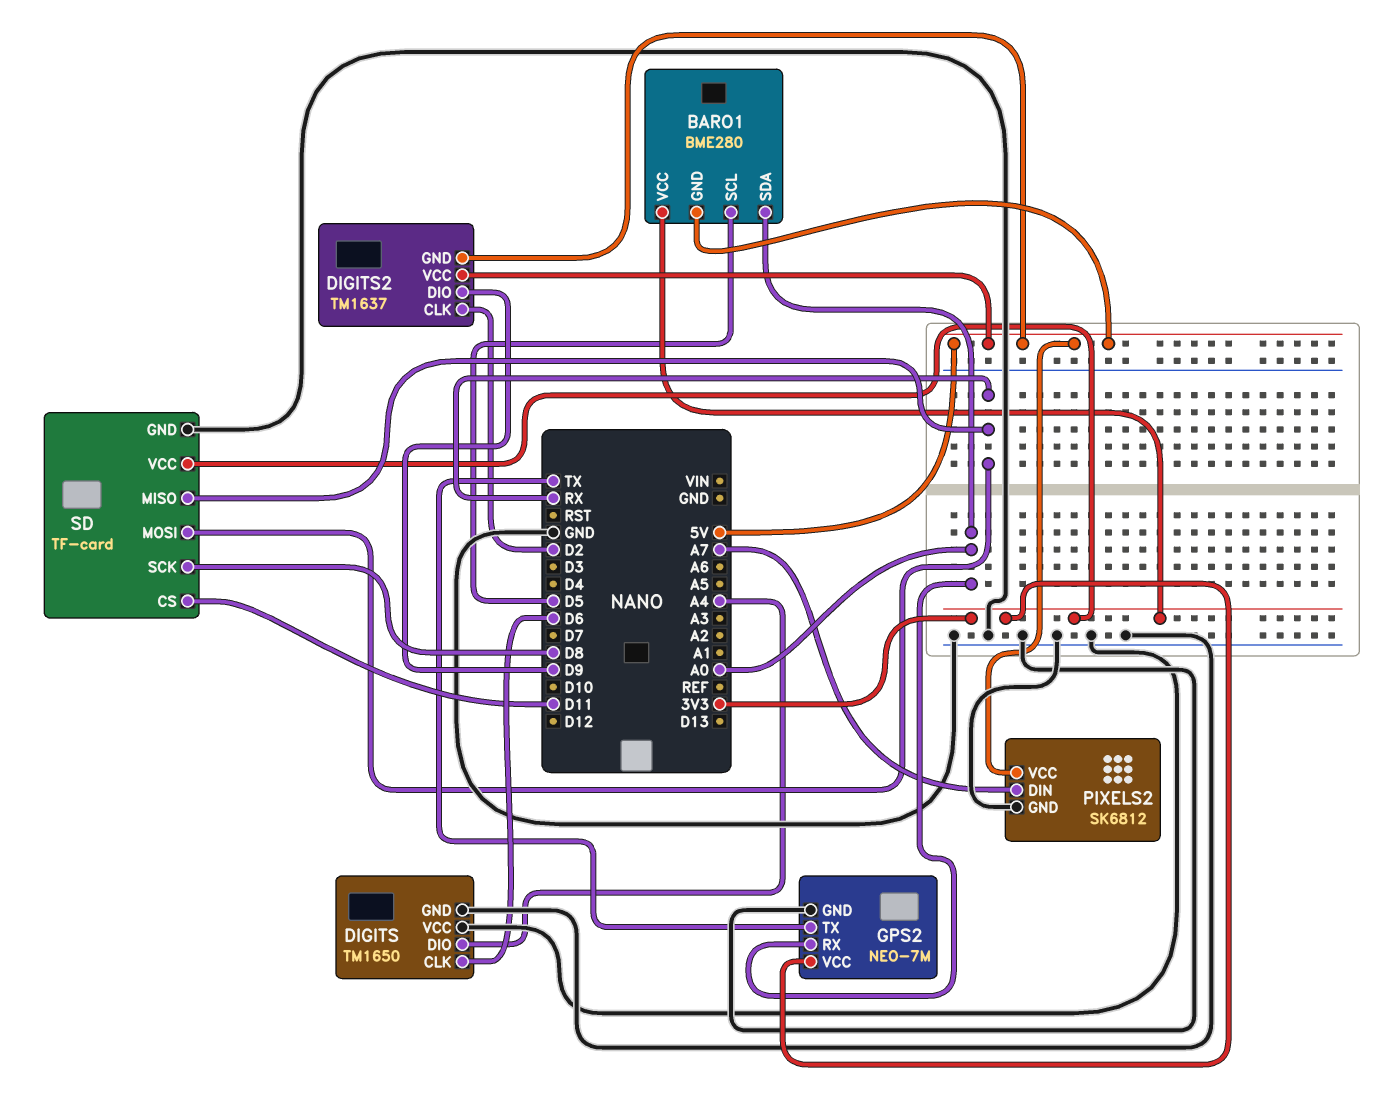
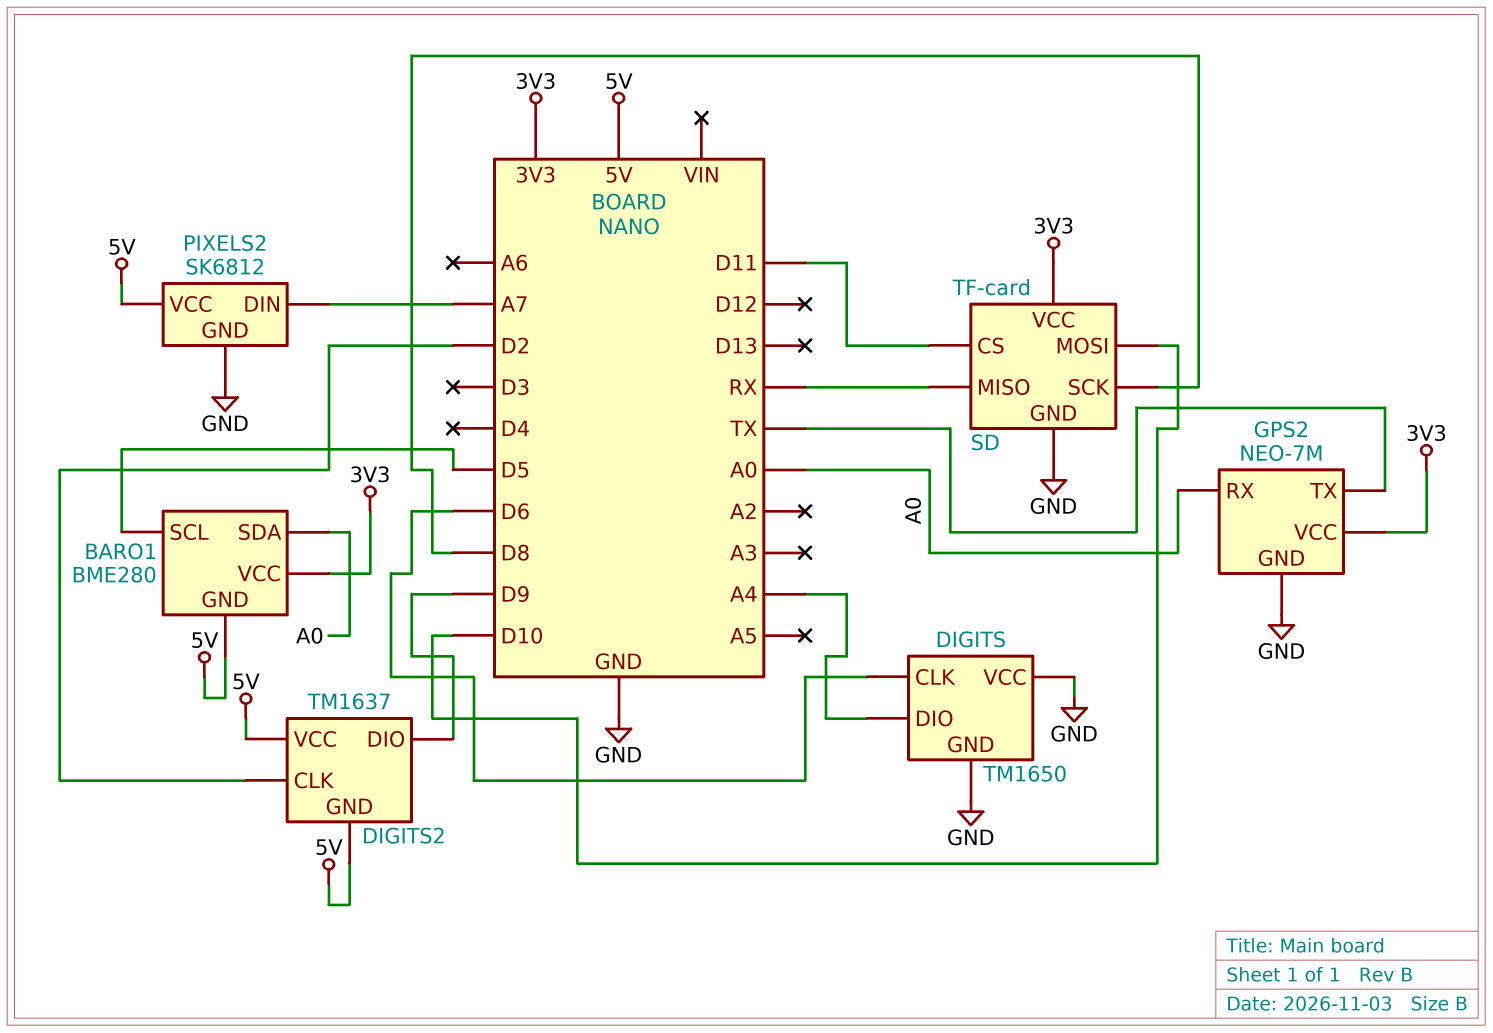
SD pin MOSI: RX -> D10

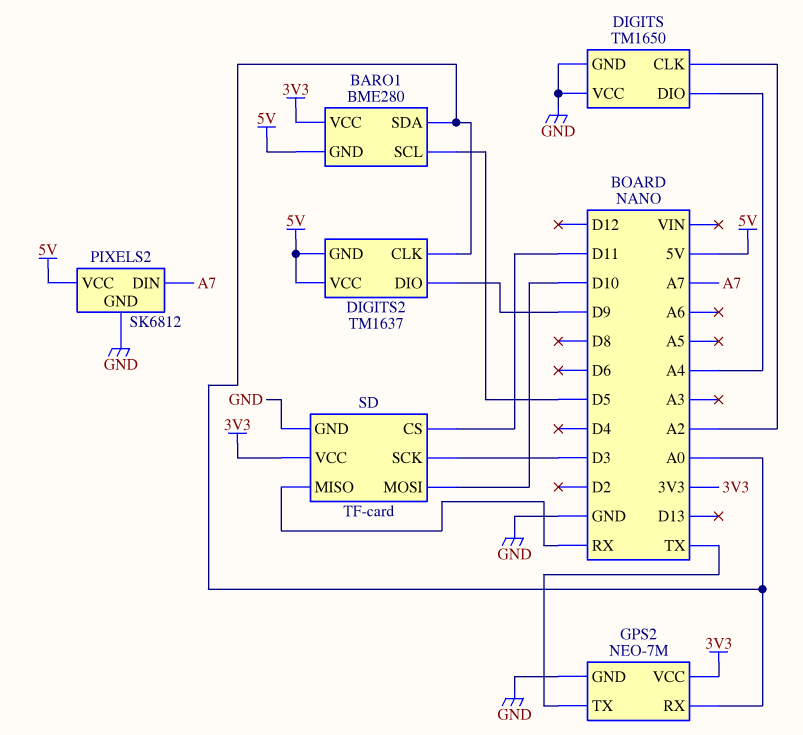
DIGITS pin CLK: D6 -> A2
DIGITS2 pin CLK: D2 -> A0
SD pin SCK: D8 -> D3

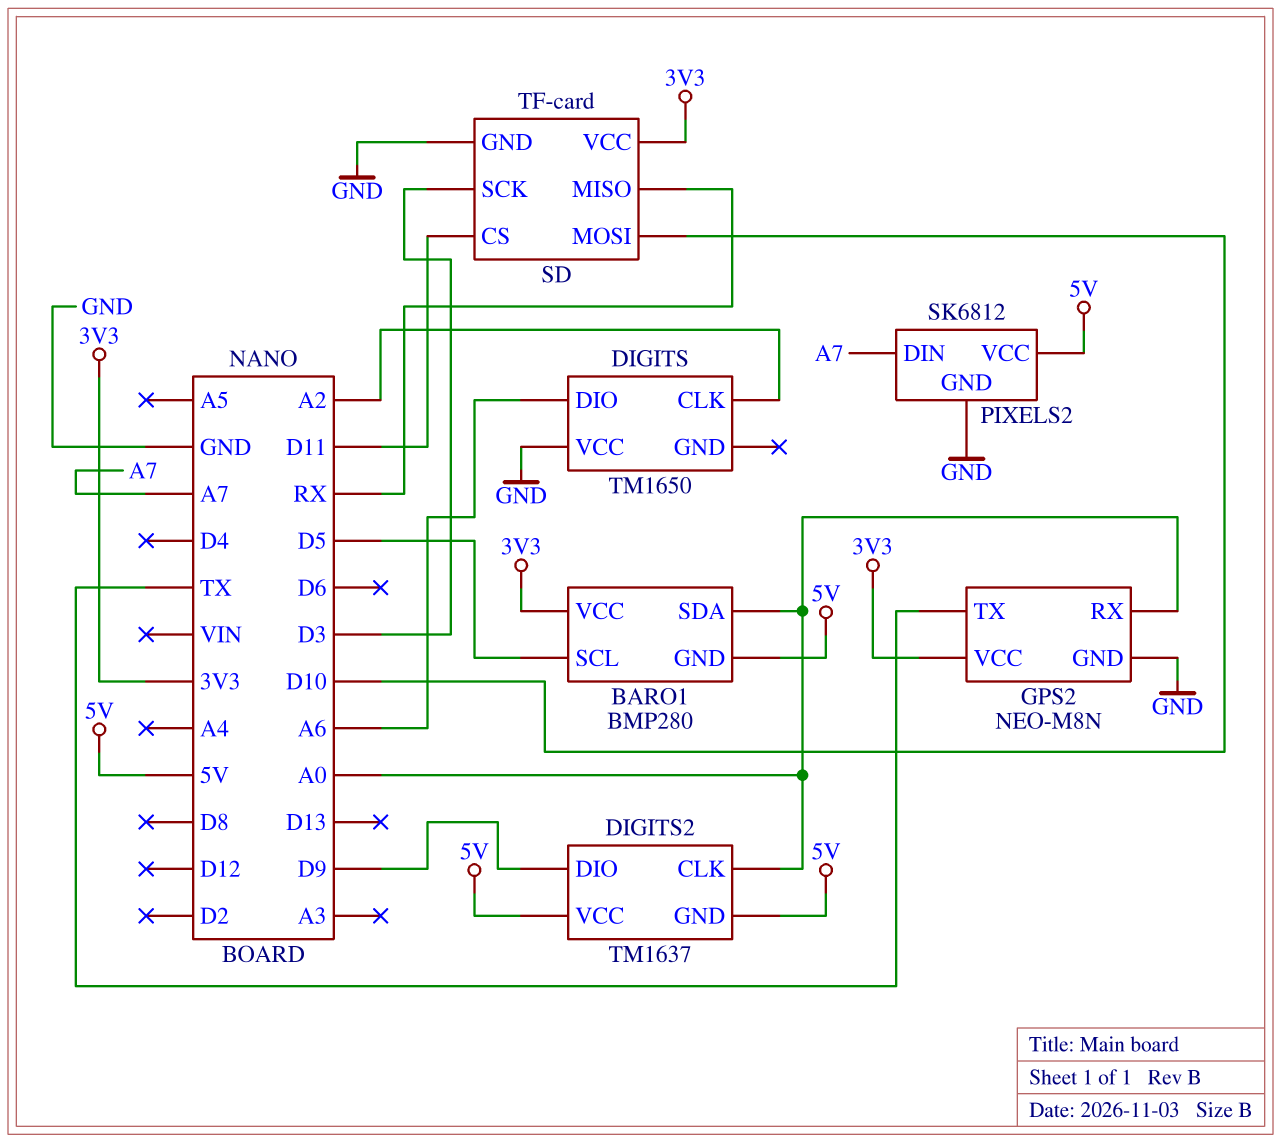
BARO1: BME280 -> BMP280
DIGITS pin DIO: A4 -> A6
DIGITS pin GND: GND -> none
GPS2: NEO-7M -> NEO-M8N

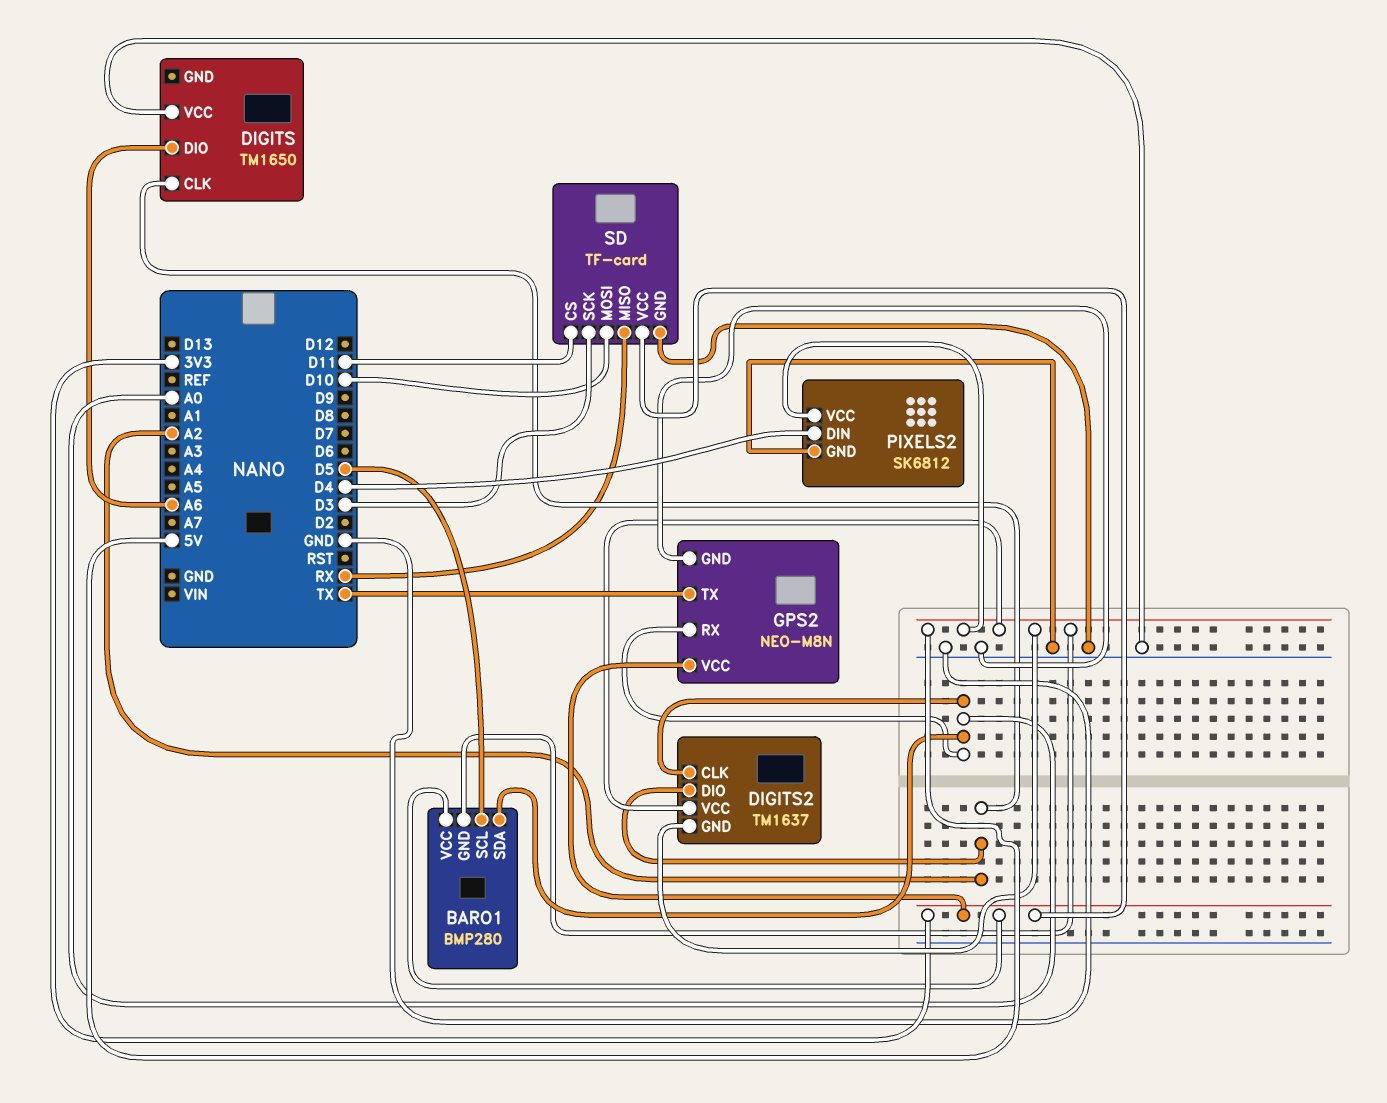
DIGITS2 pin DIO: D9 -> A2
PIXELS2 pin DIN: A7 -> D4

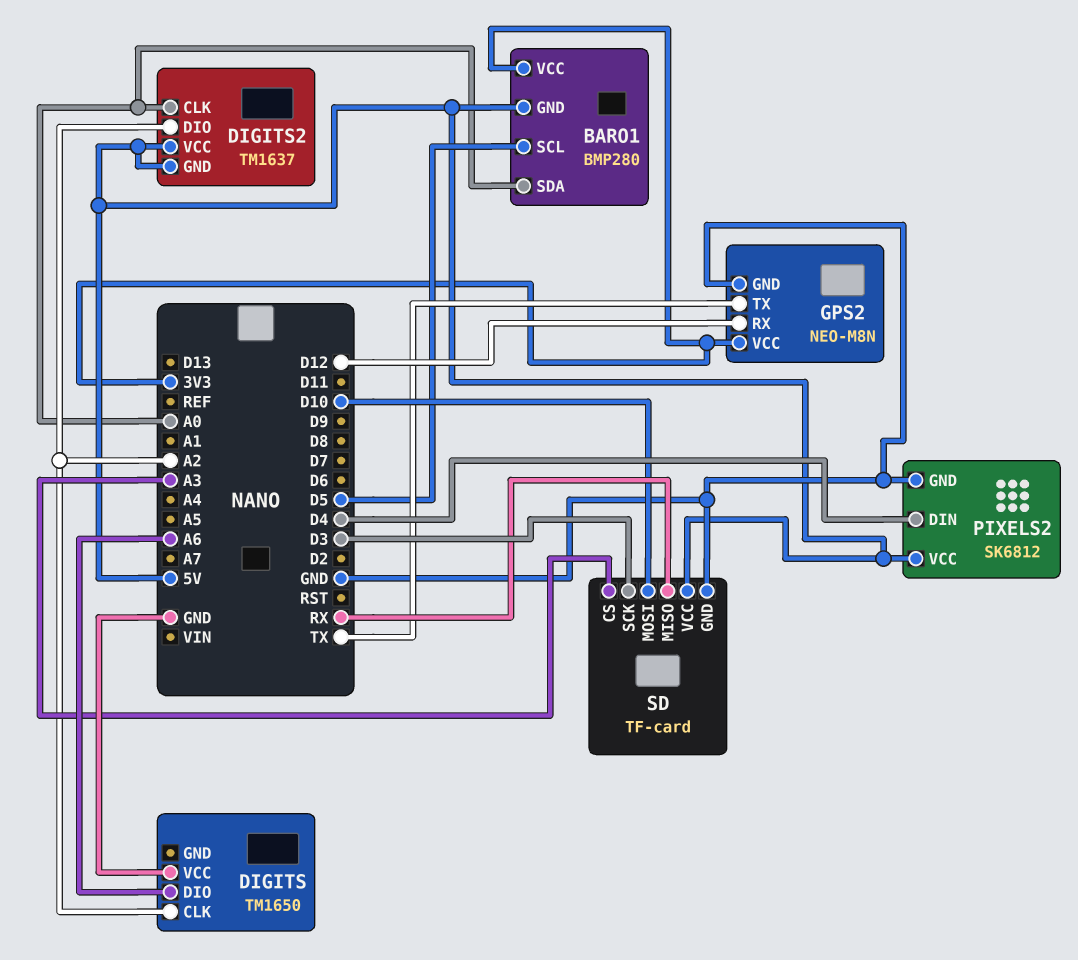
GPS2 pin RX: A0 -> D12
SD pin CS: D11 -> A3
SD pin VCC: 3V3 -> 5V

